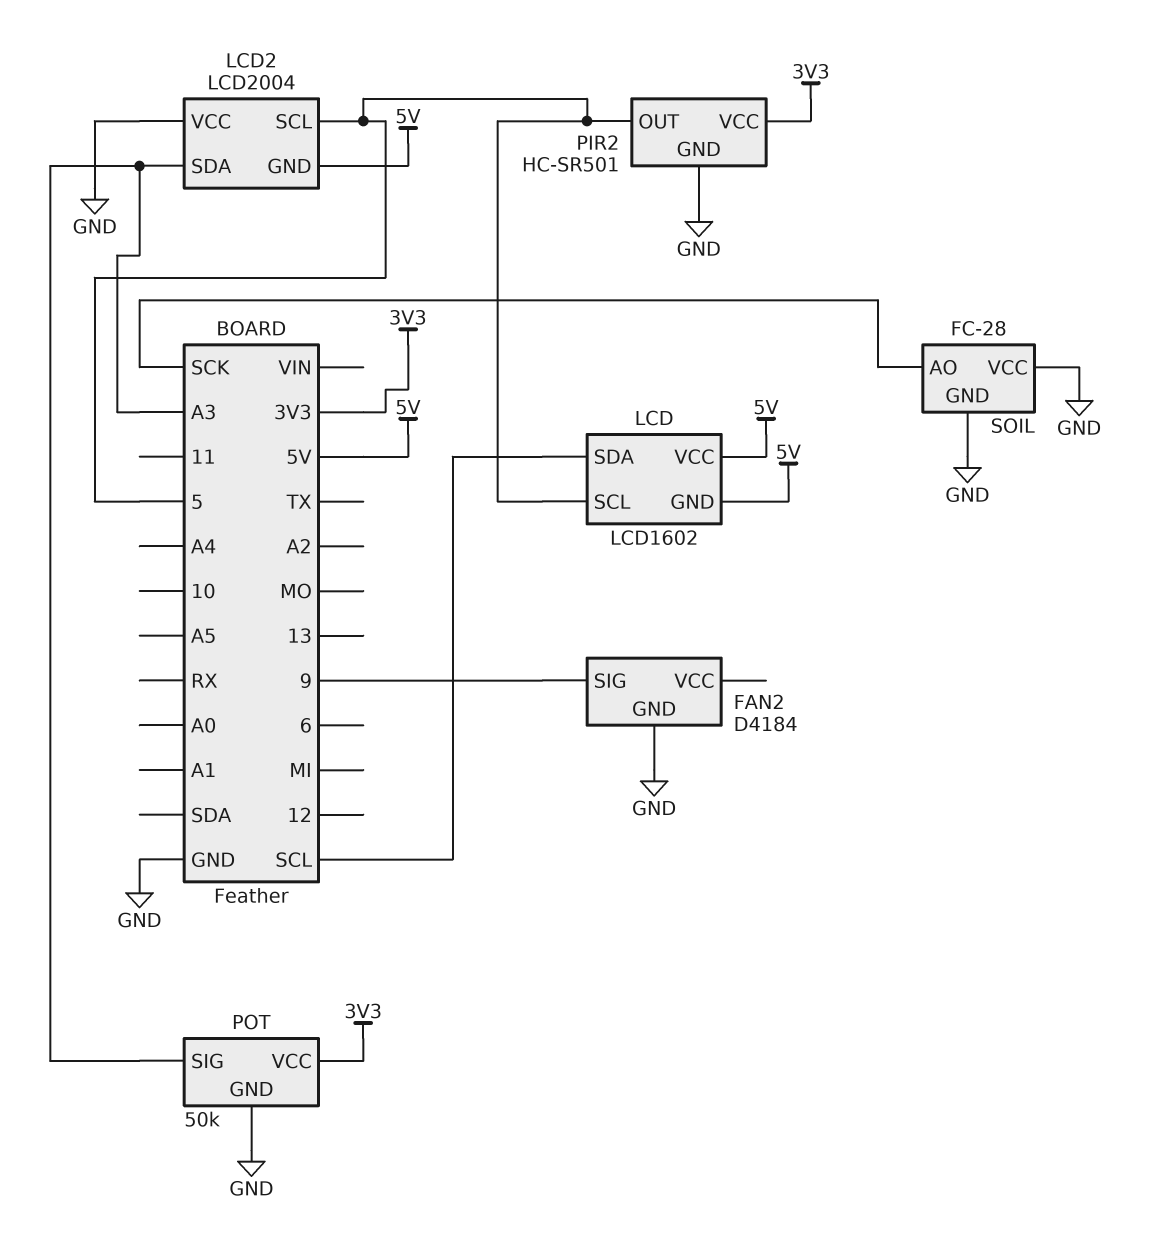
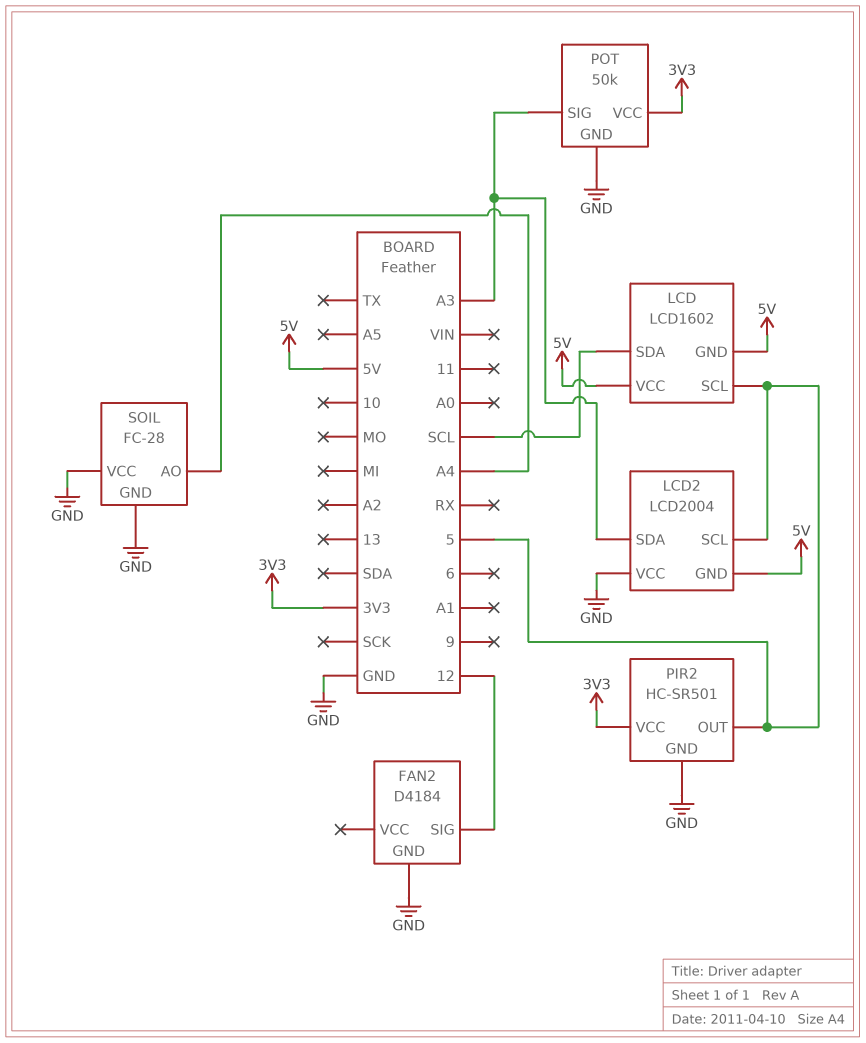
FAN2 pin SIG: 9 -> 12
SOIL pin AO: SCK -> A4

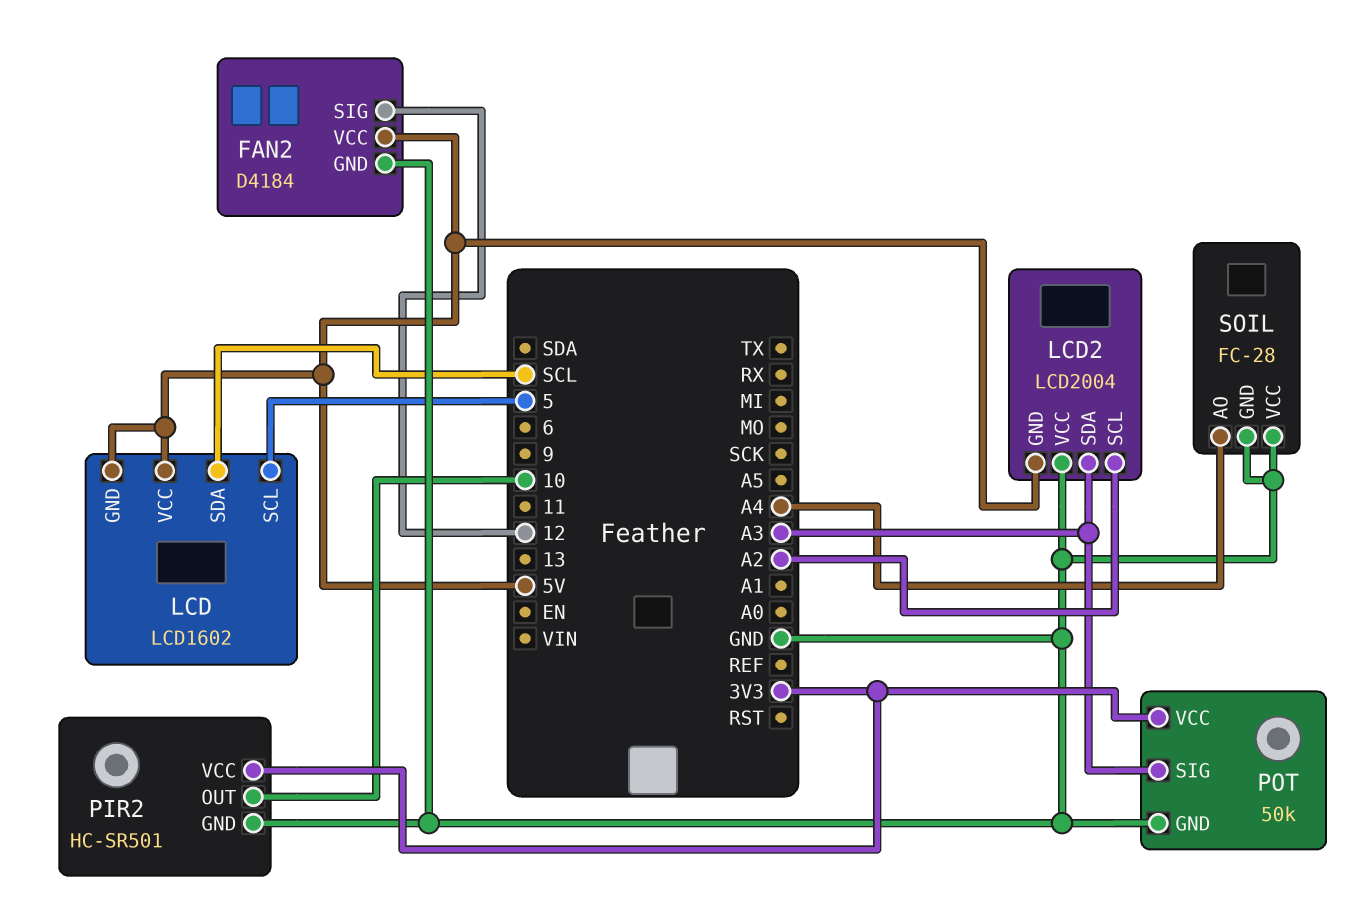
FAN2 pin VCC: none -> 5V
LCD2 pin SCL: 5 -> A2
PIR2 pin OUT: 5 -> 10

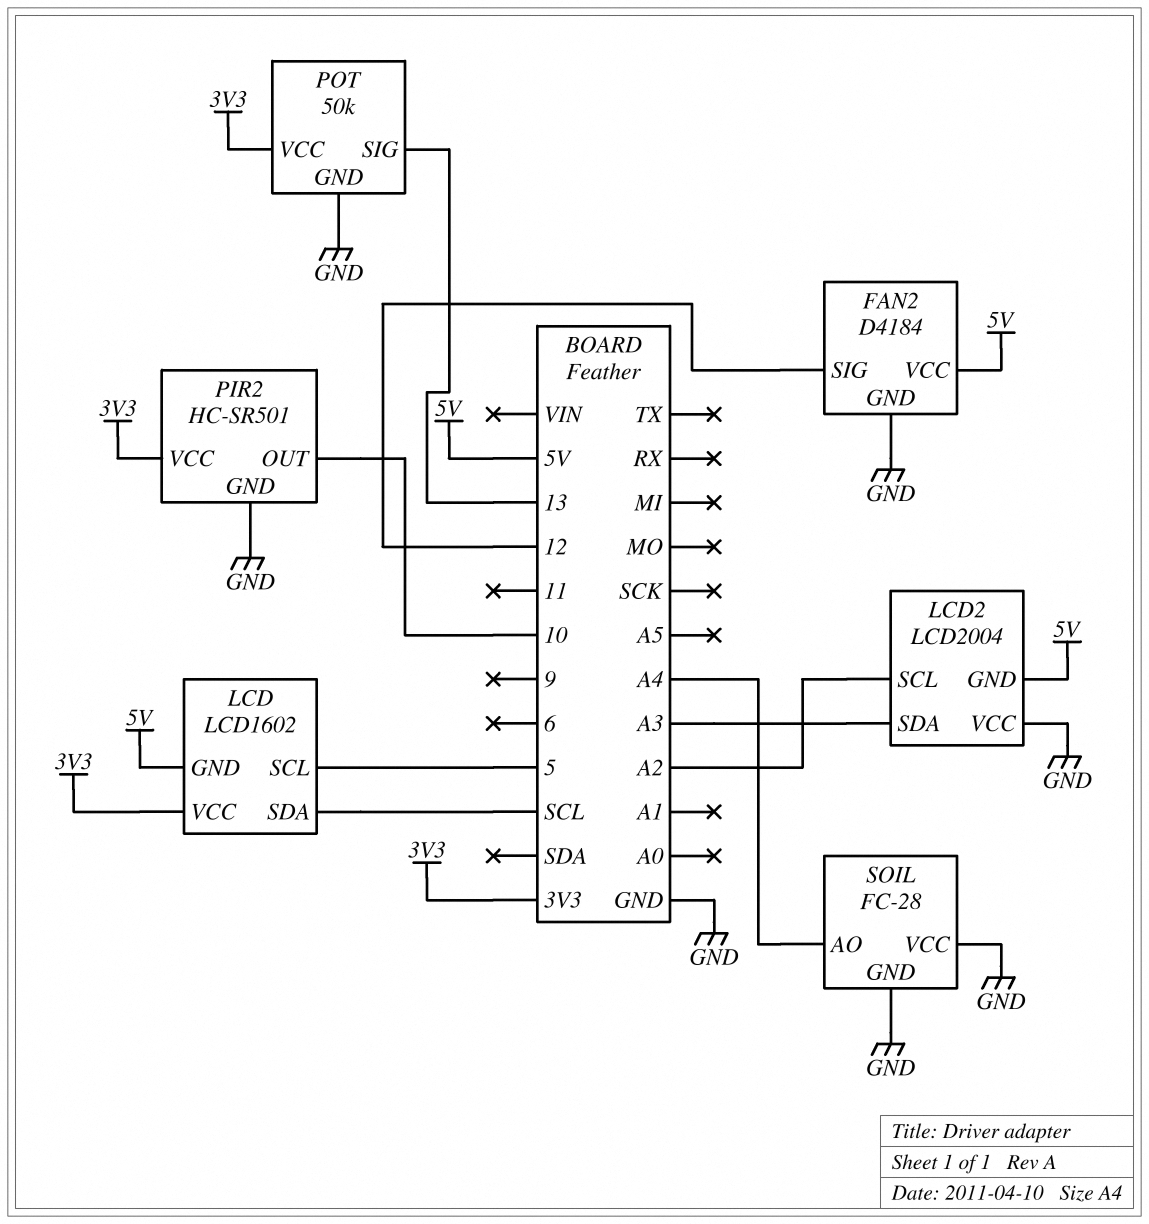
LCD pin VCC: 5V -> 3V3
POT pin SIG: A3 -> 13

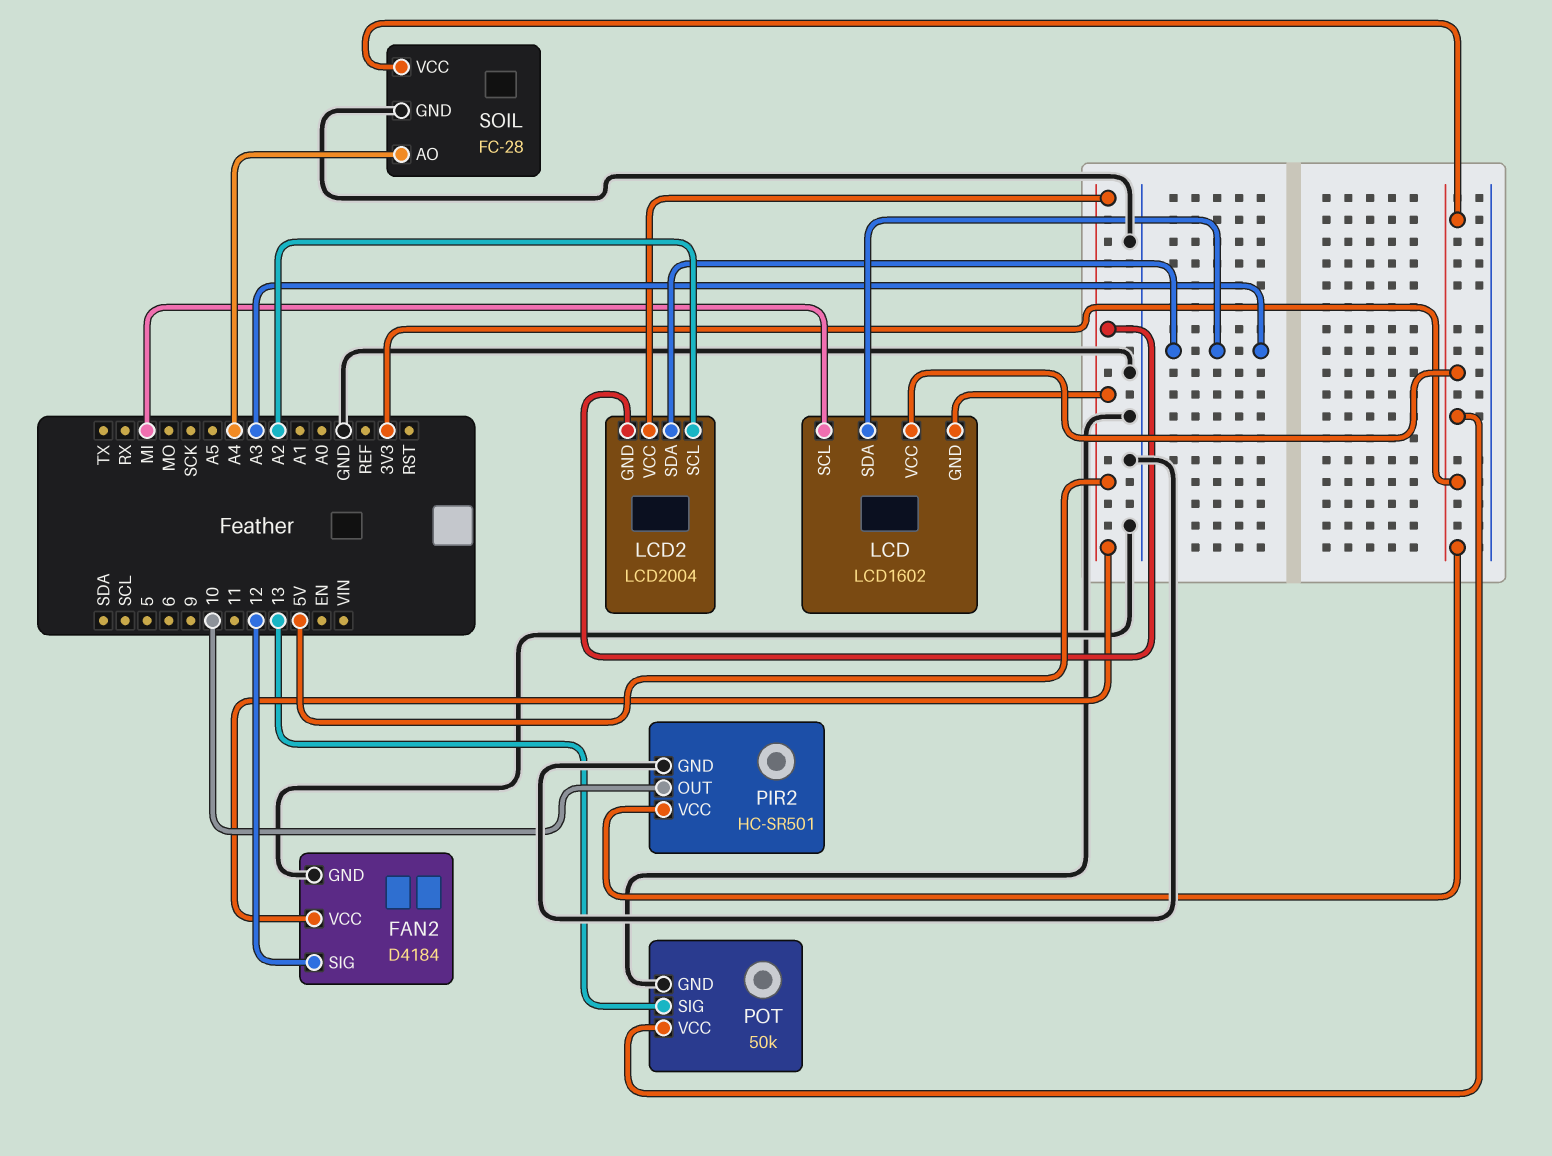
LCD pin SCL: 5 -> MI
LCD pin SDA: SCL -> A3
LCD2 pin VCC: GND -> 5V
SOIL pin VCC: GND -> 3V3

